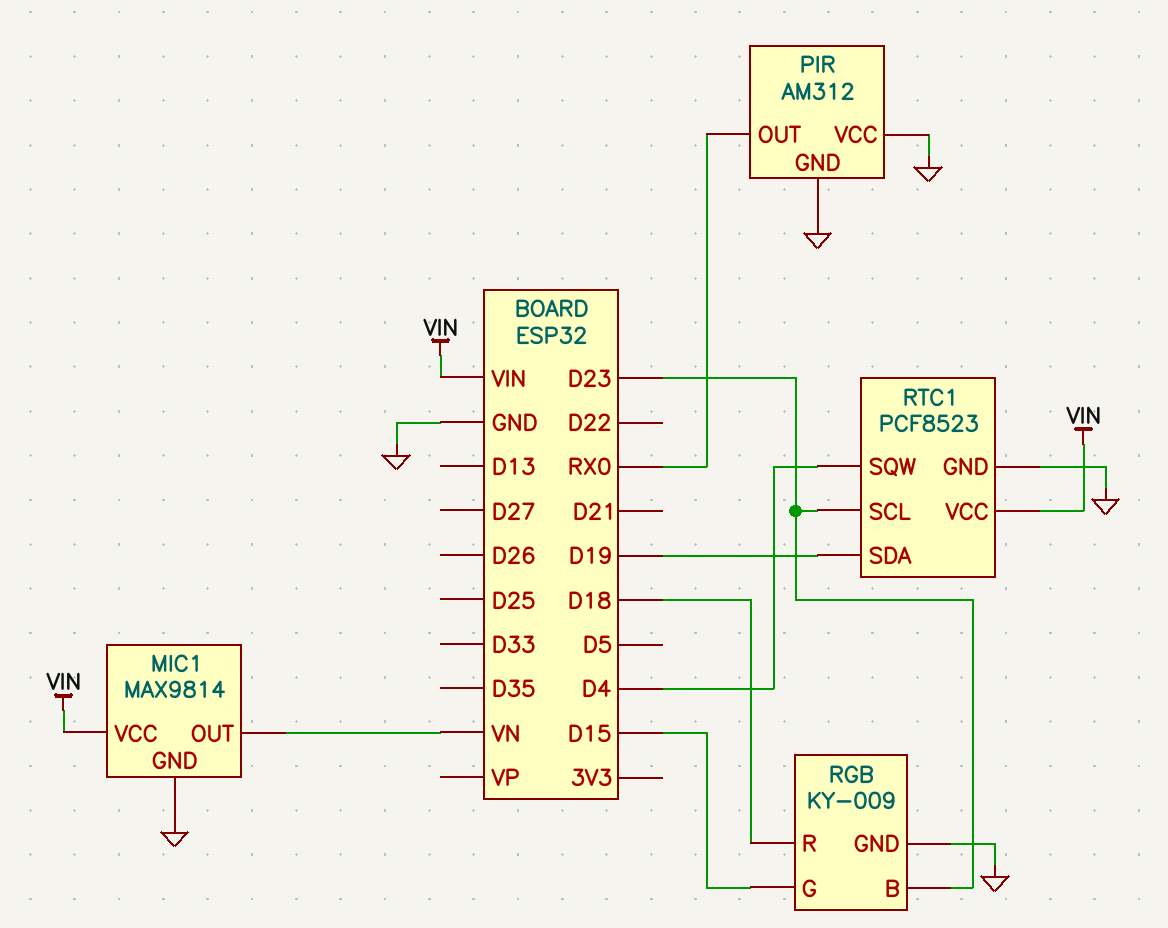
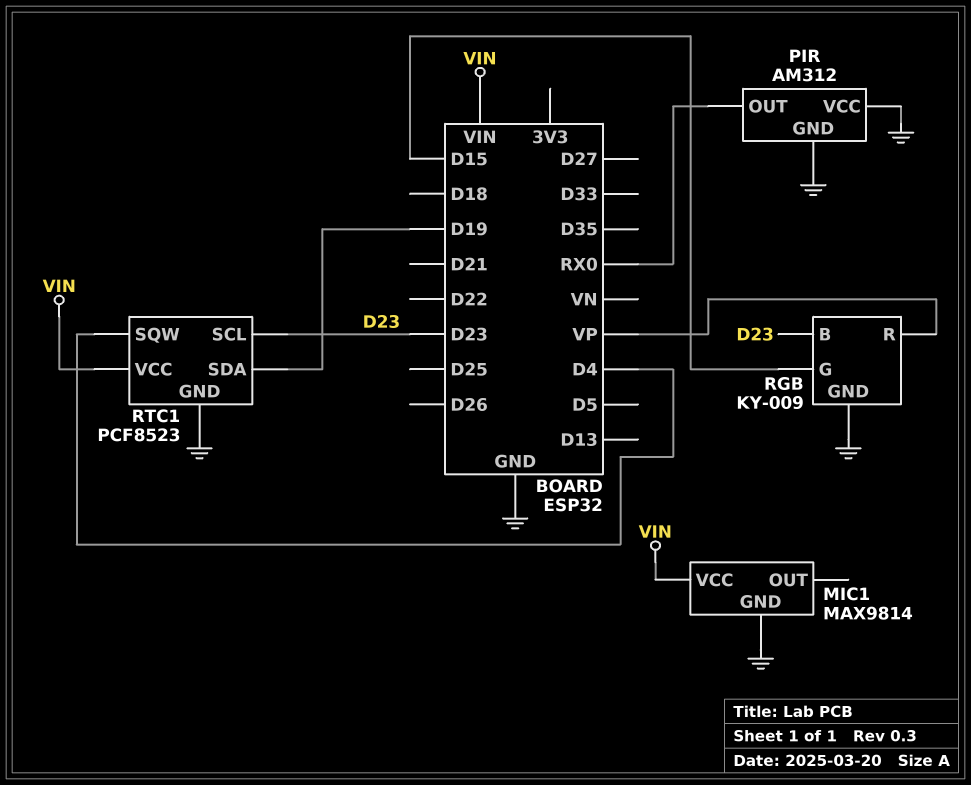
MIC1 pin OUT: VN -> none
RGB pin R: D18 -> VP

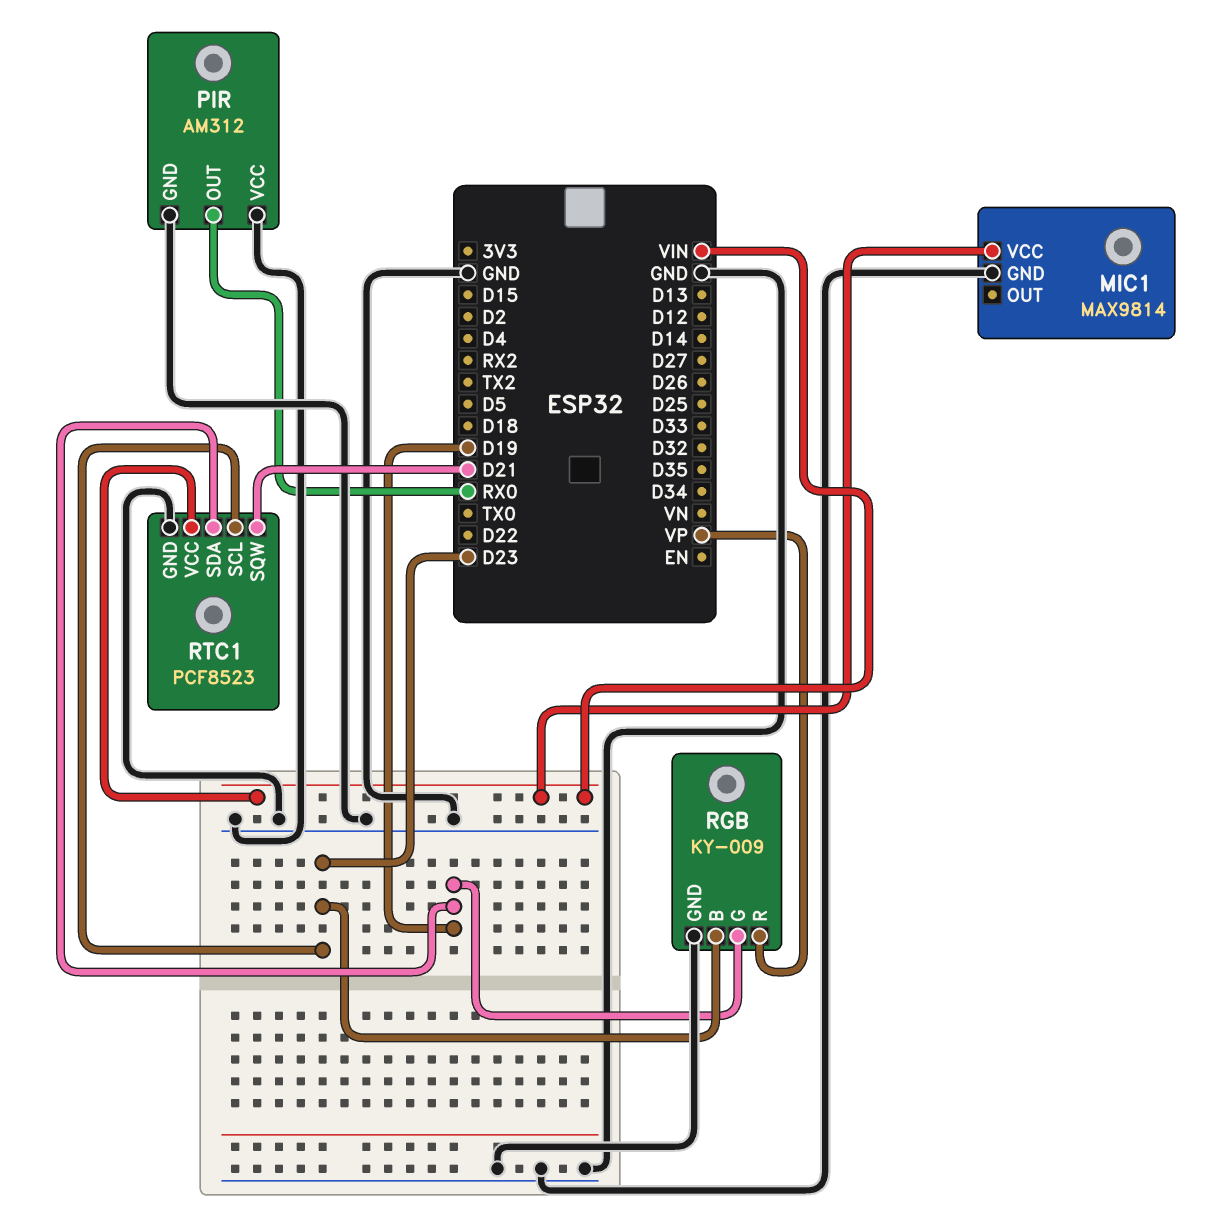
RGB pin G: D15 -> D19
RTC1 pin SQW: D4 -> D21

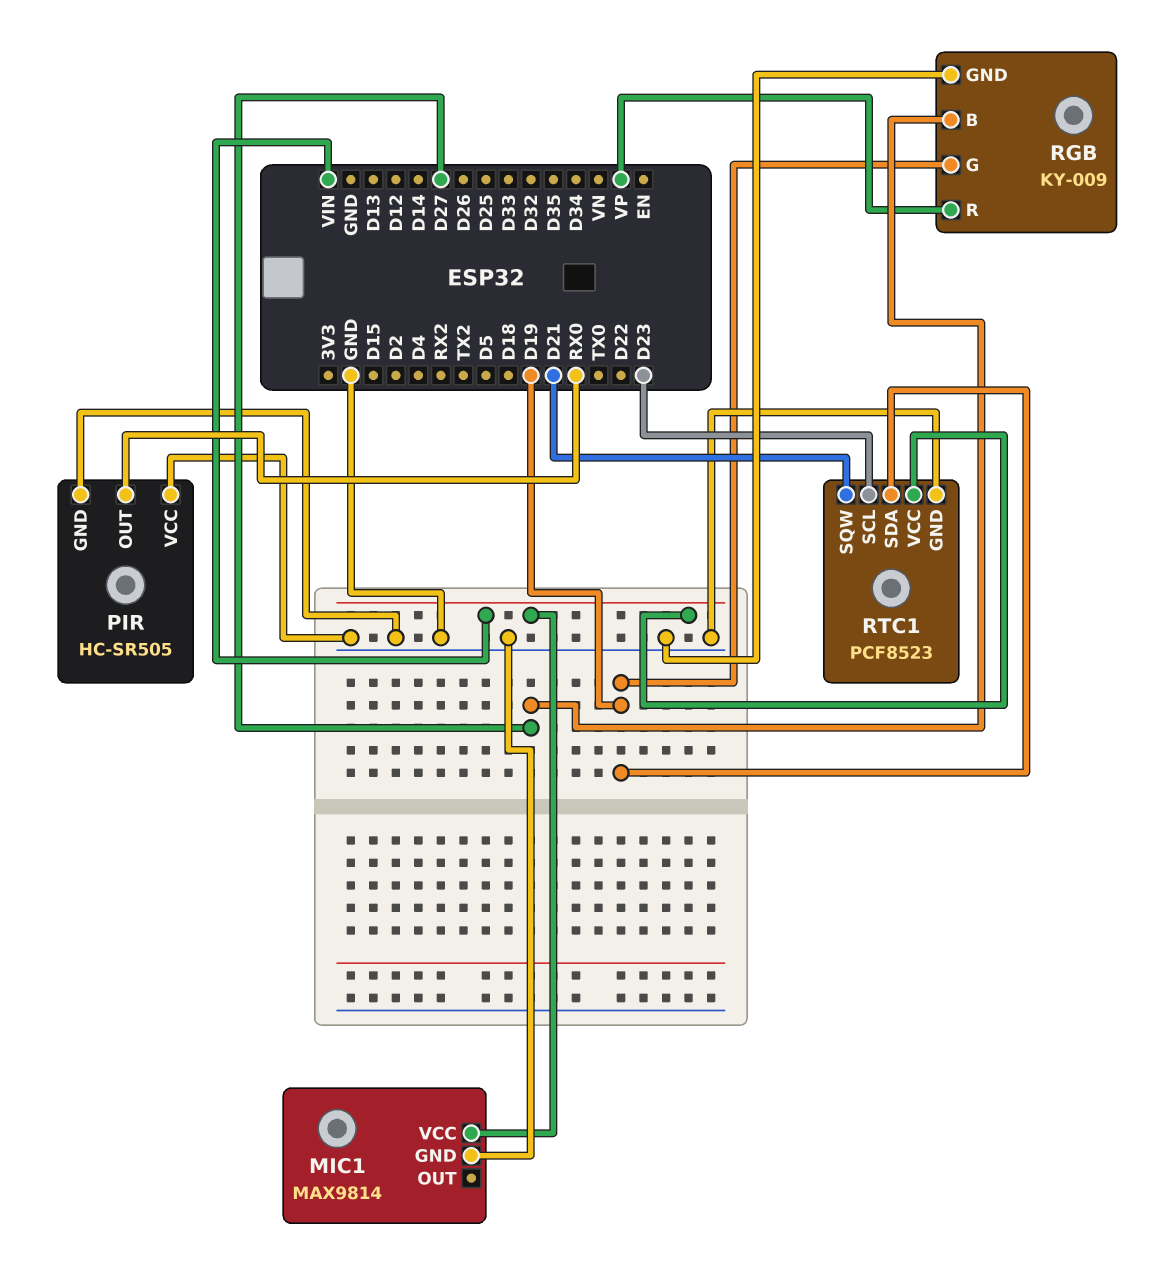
PIR: AM312 -> HC-SR505
RGB pin B: D23 -> D27

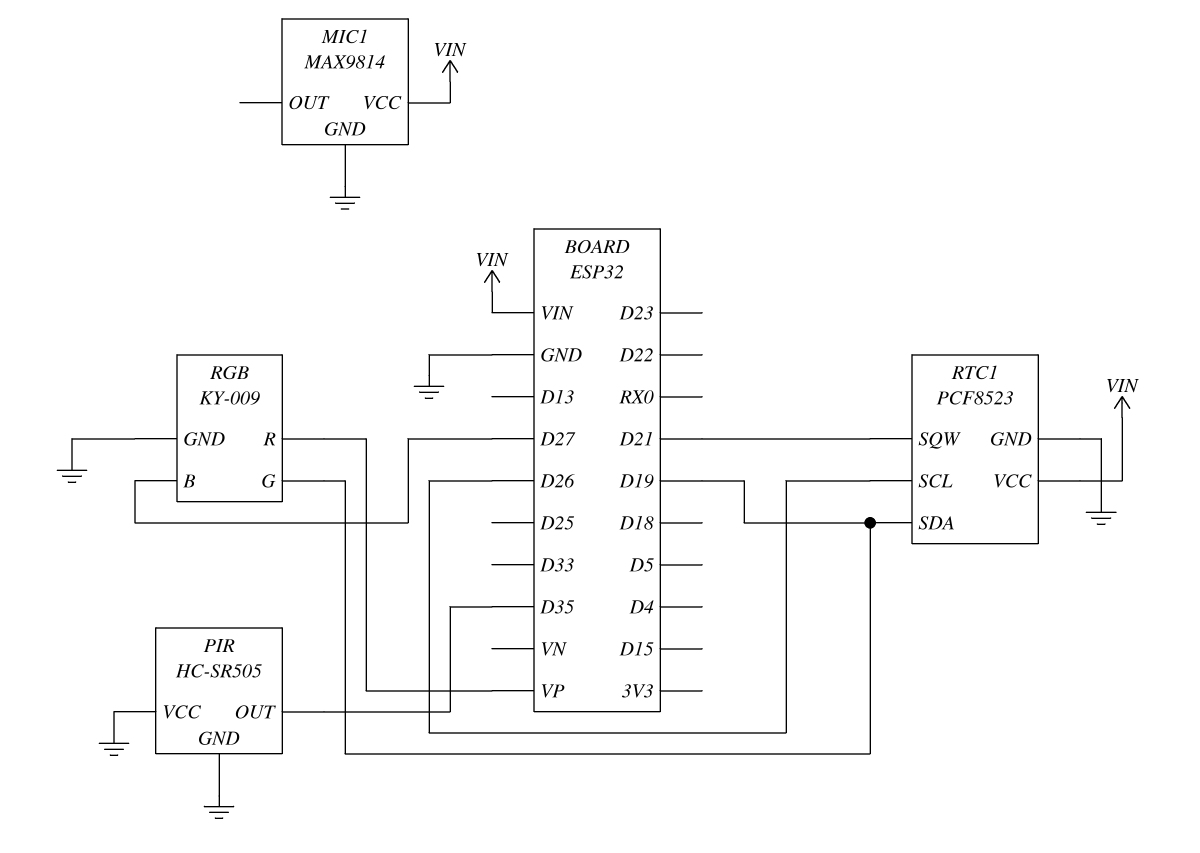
PIR pin OUT: RX0 -> D35
RTC1 pin SCL: D23 -> D26

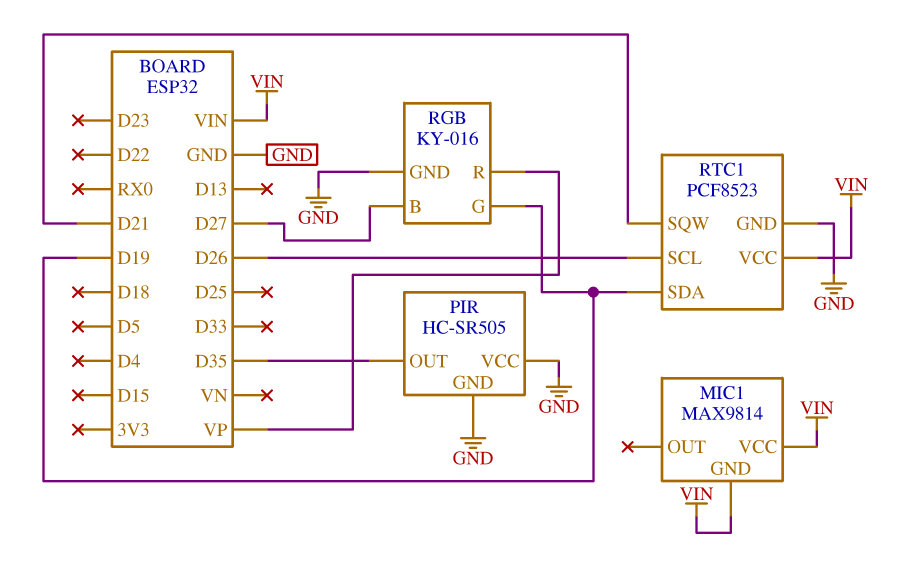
MIC1 pin GND: GND -> VIN
RGB: KY-009 -> KY-016

